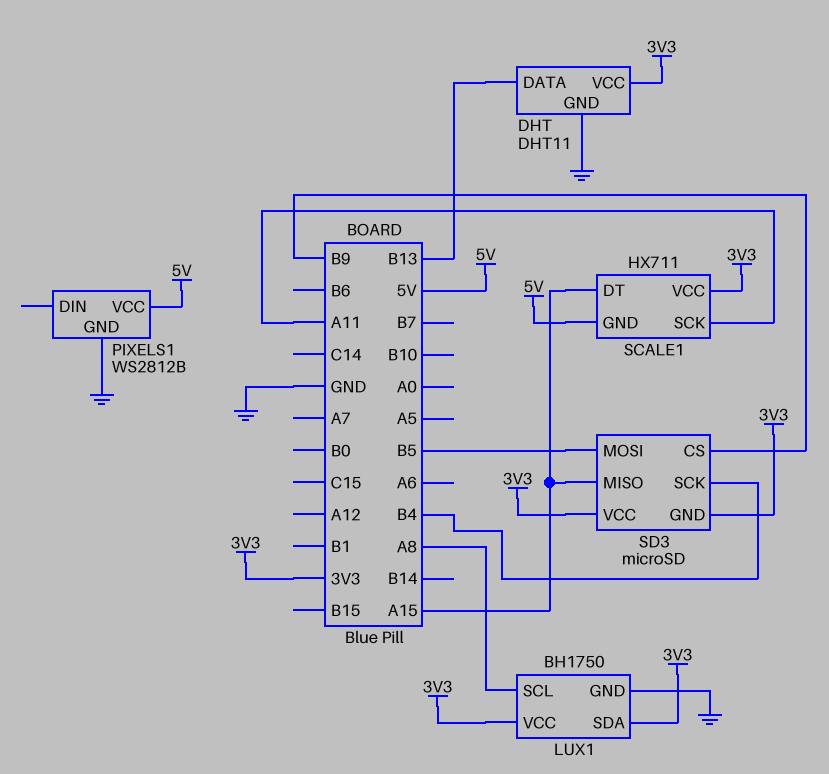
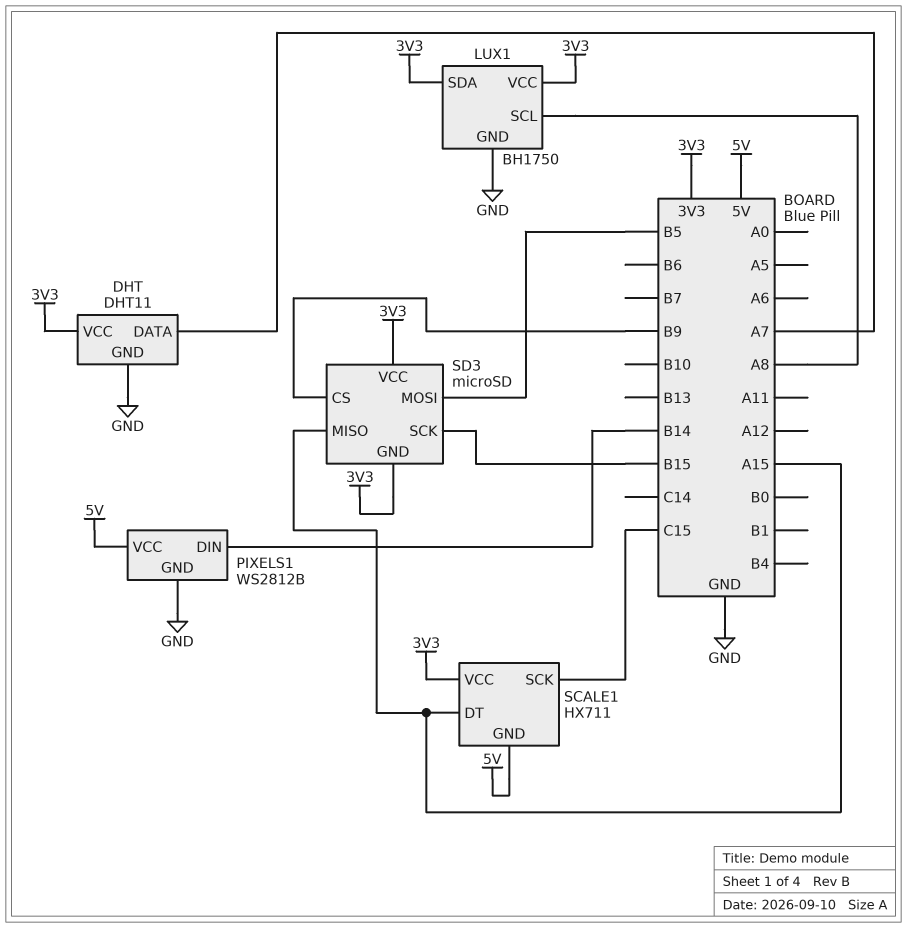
DHT pin DATA: B13 -> A7
PIXELS1 pin DIN: none -> B14
SCALE1 pin SCK: A11 -> C15
SD3 pin SCK: B4 -> B15

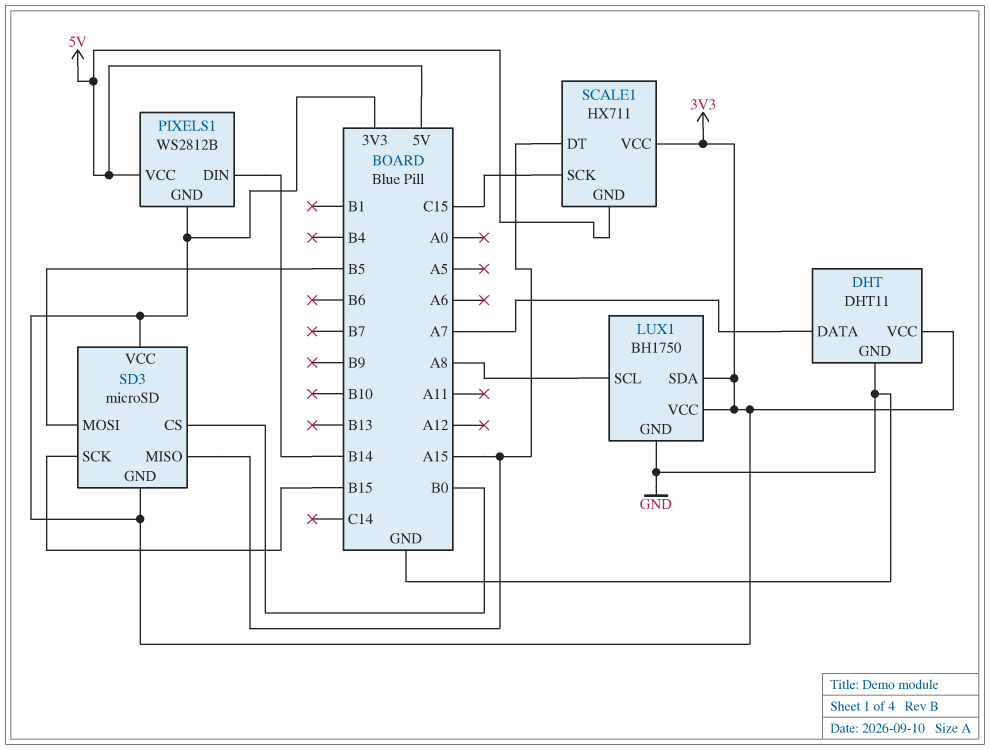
PIXELS1 pin GND: GND -> 3V3
SD3 pin CS: B9 -> B0

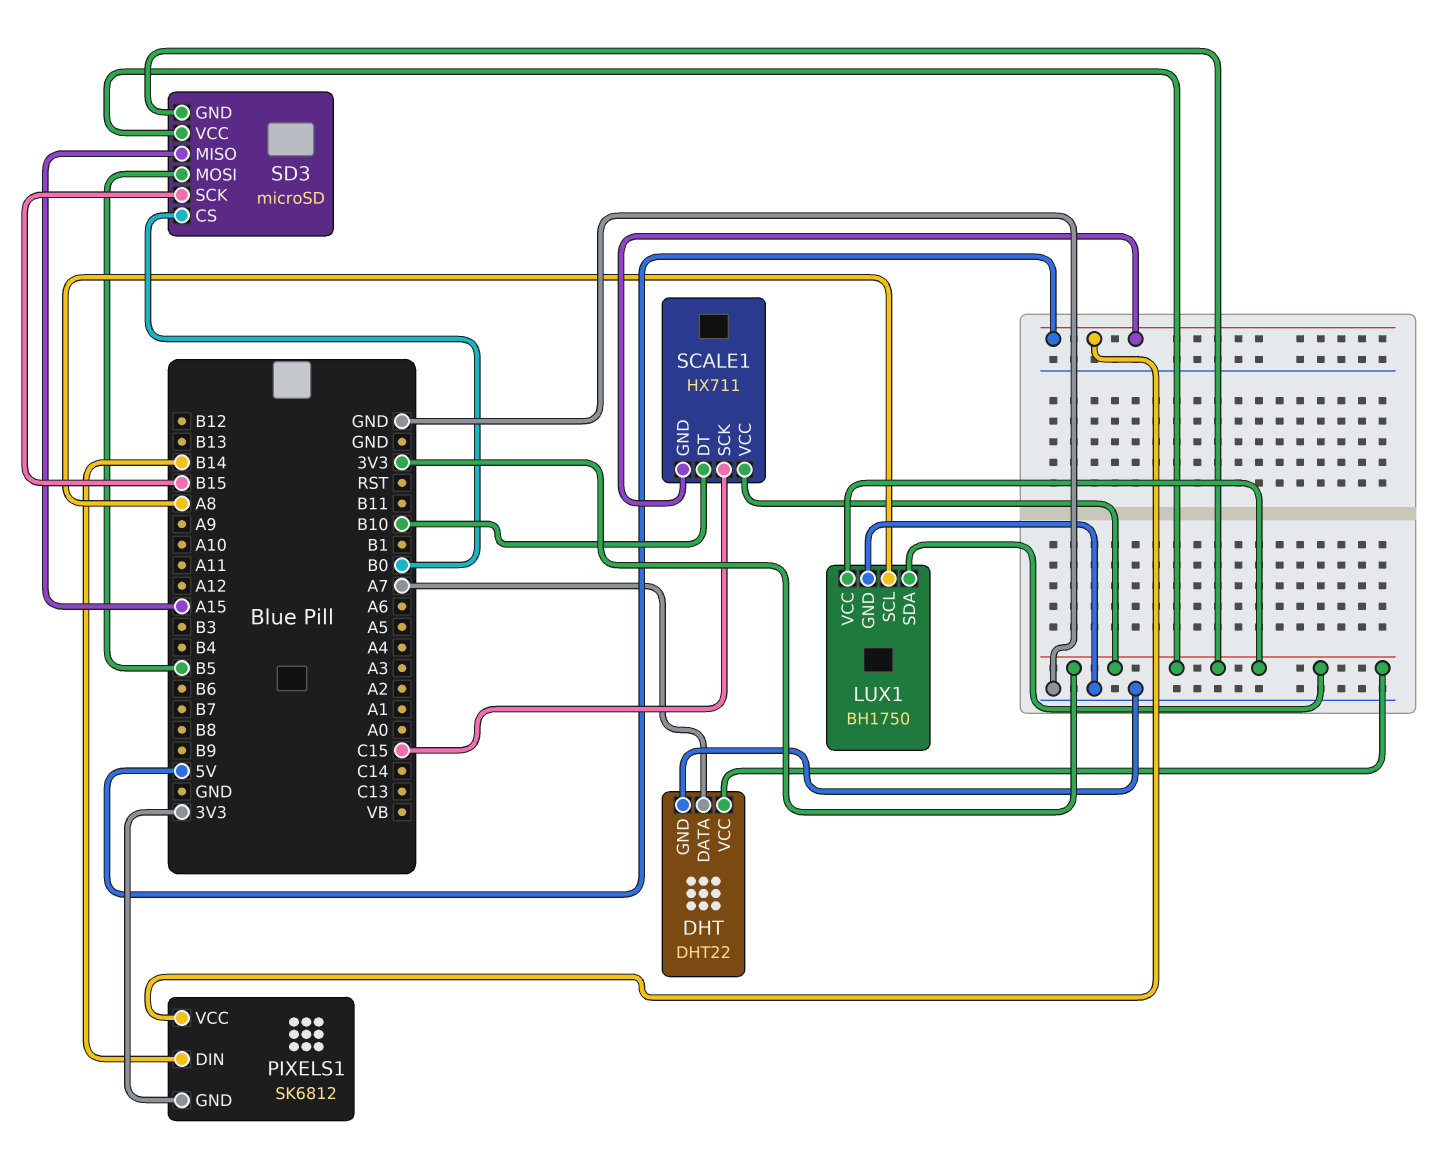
DHT: DHT11 -> DHT22
PIXELS1: WS2812B -> SK6812
SCALE1 pin DT: A15 -> B10

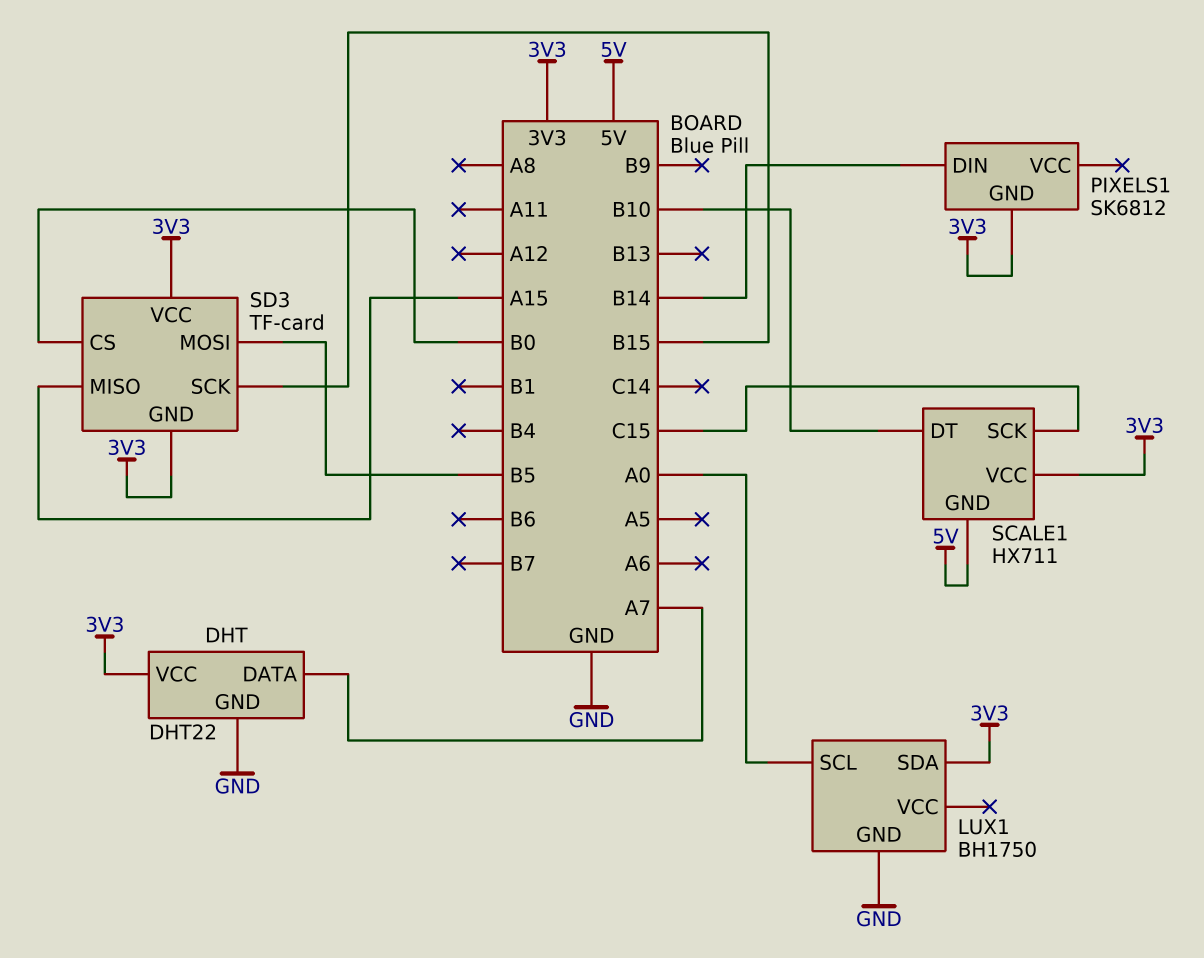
LUX1 pin SCL: A8 -> A0
LUX1 pin VCC: 3V3 -> none
PIXELS1 pin VCC: 5V -> none
SD3: microSD -> TF-card

